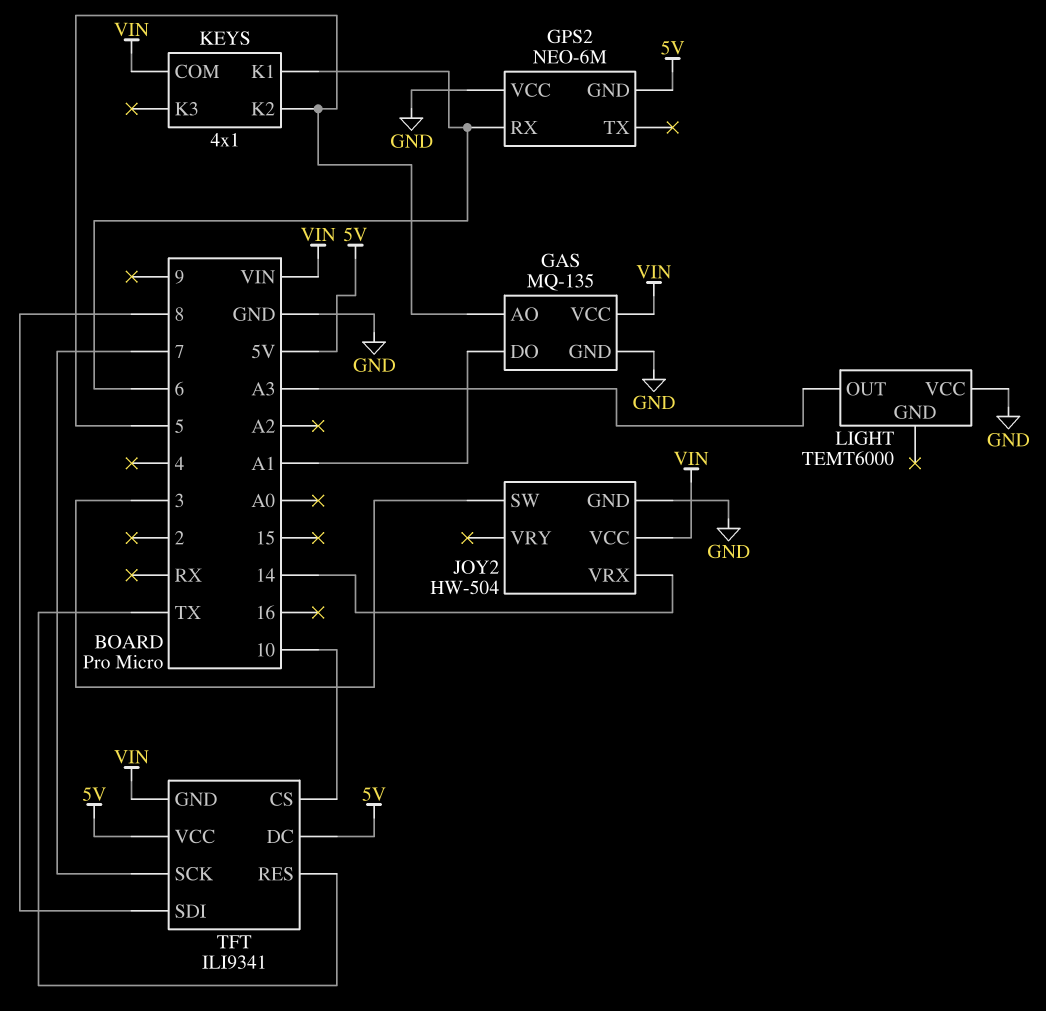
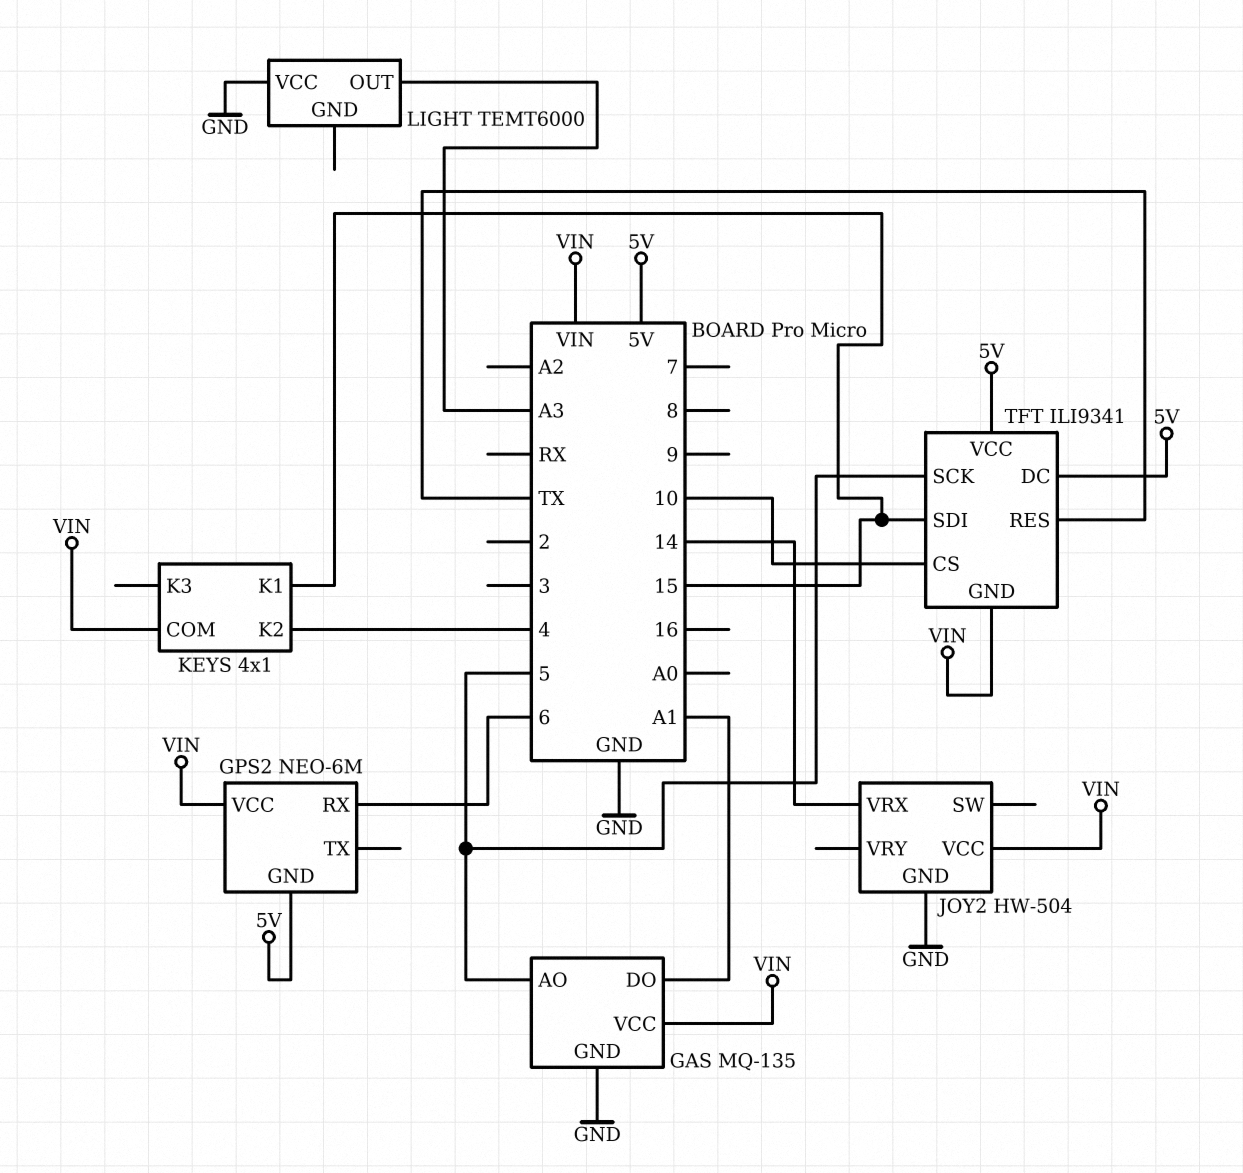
GPS2 pin VCC: GND -> VIN
JOY2 pin SW: 3 -> none
KEYS pin K1: 6 -> 15
KEYS pin K2: 5 -> 4
TFT pin SCK: 7 -> 5
TFT pin SDI: 8 -> 15

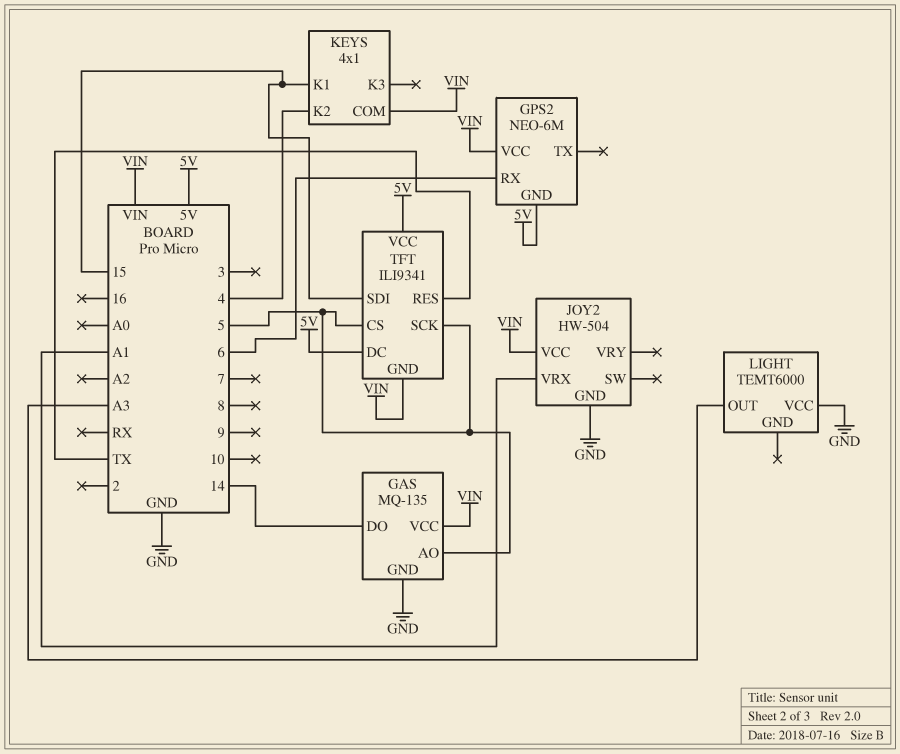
GAS pin DO: A1 -> 14
JOY2 pin VRX: 14 -> A1
TFT pin CS: 10 -> 5

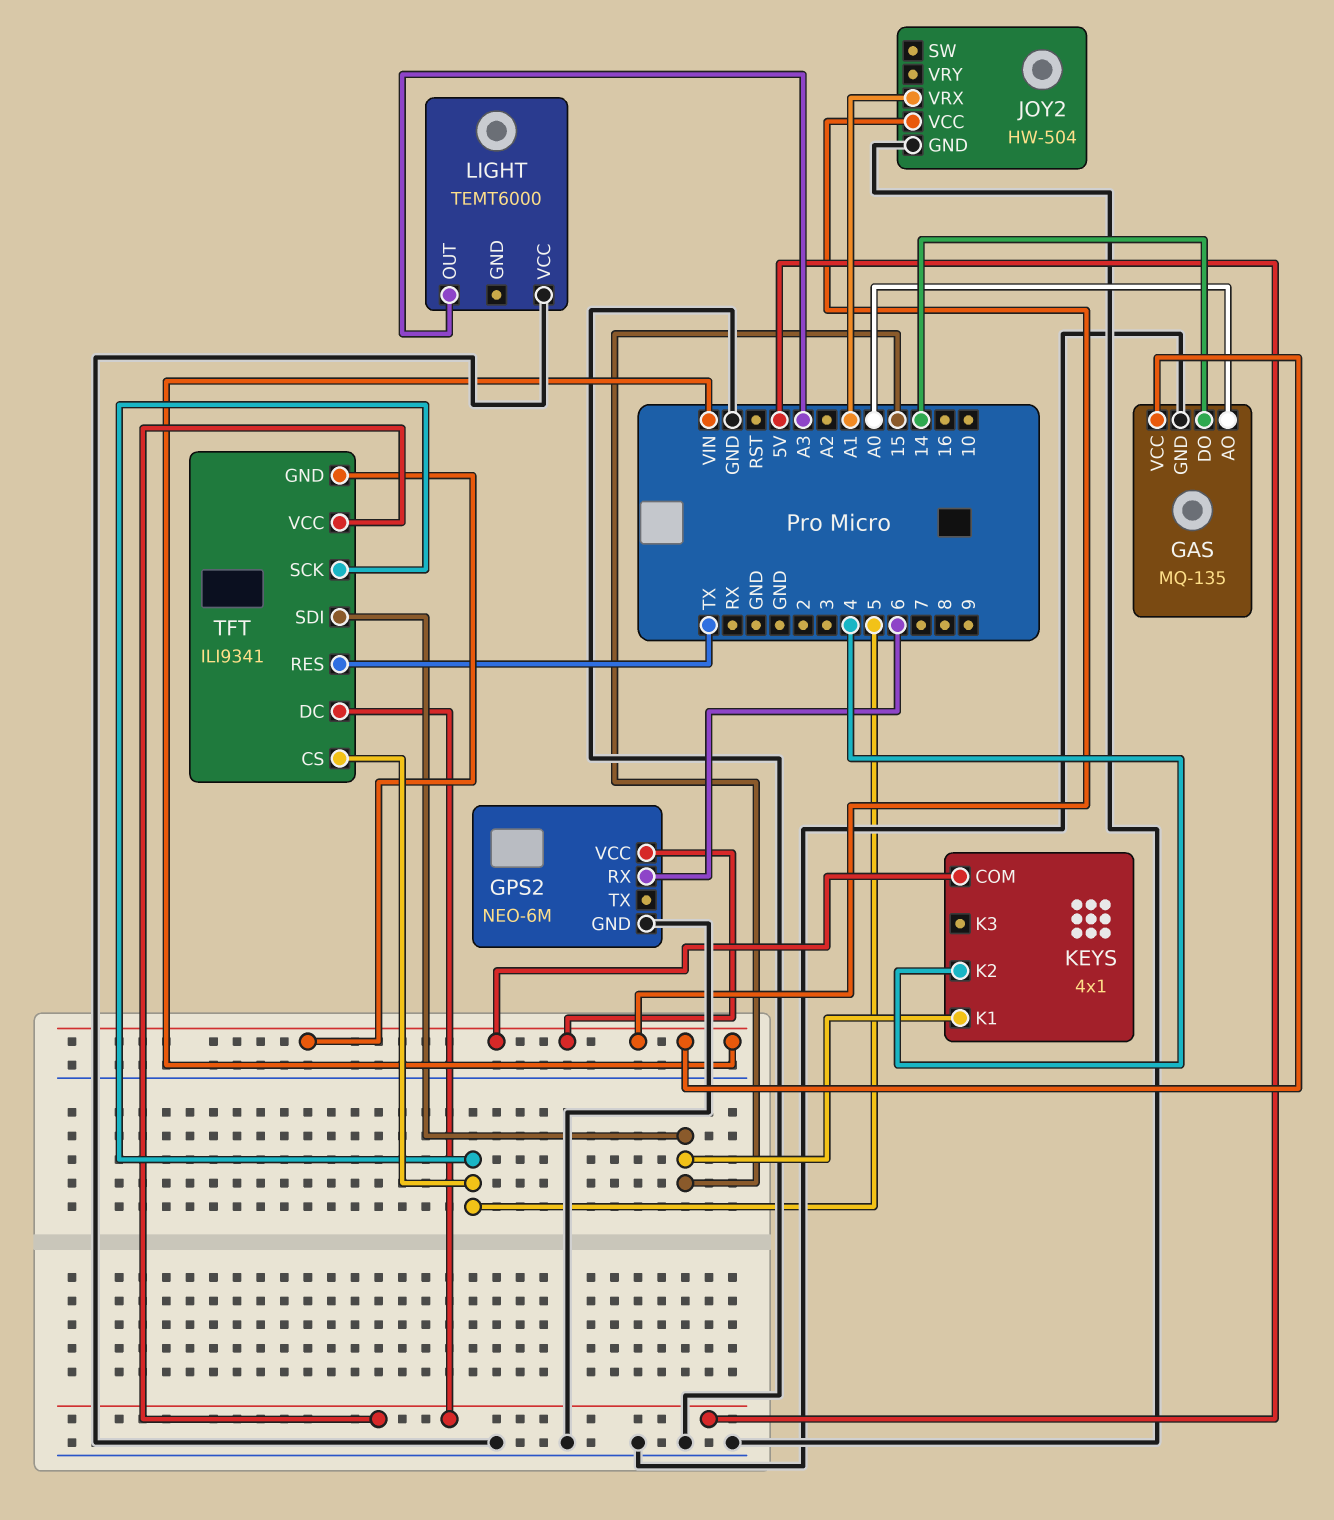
GAS pin AO: 5 -> A0
GPS2 pin GND: 5V -> GND

